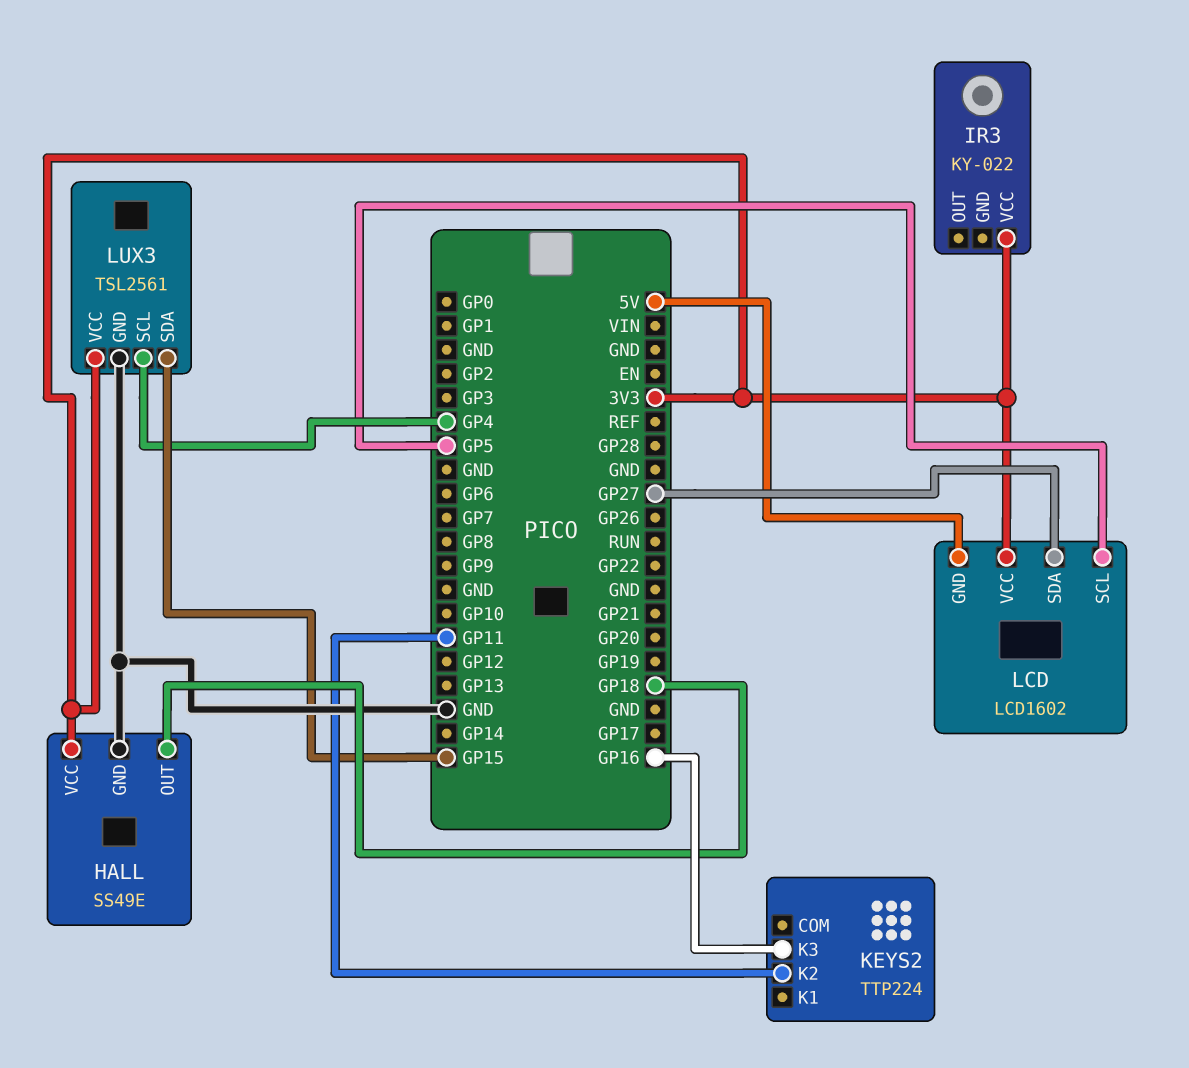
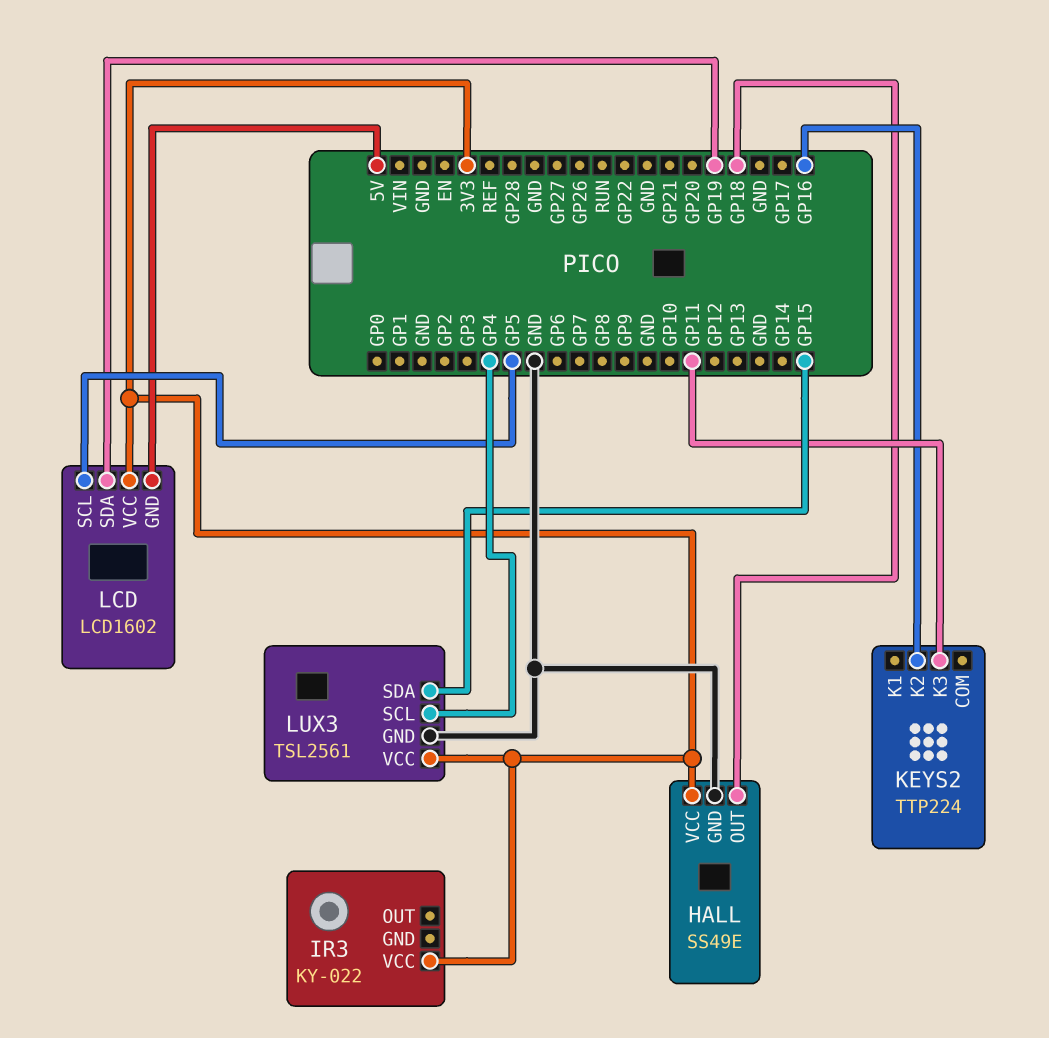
KEYS2 pin K2: GP11 -> GP16
KEYS2 pin K3: GP16 -> GP11
LCD pin SDA: GP27 -> GP19

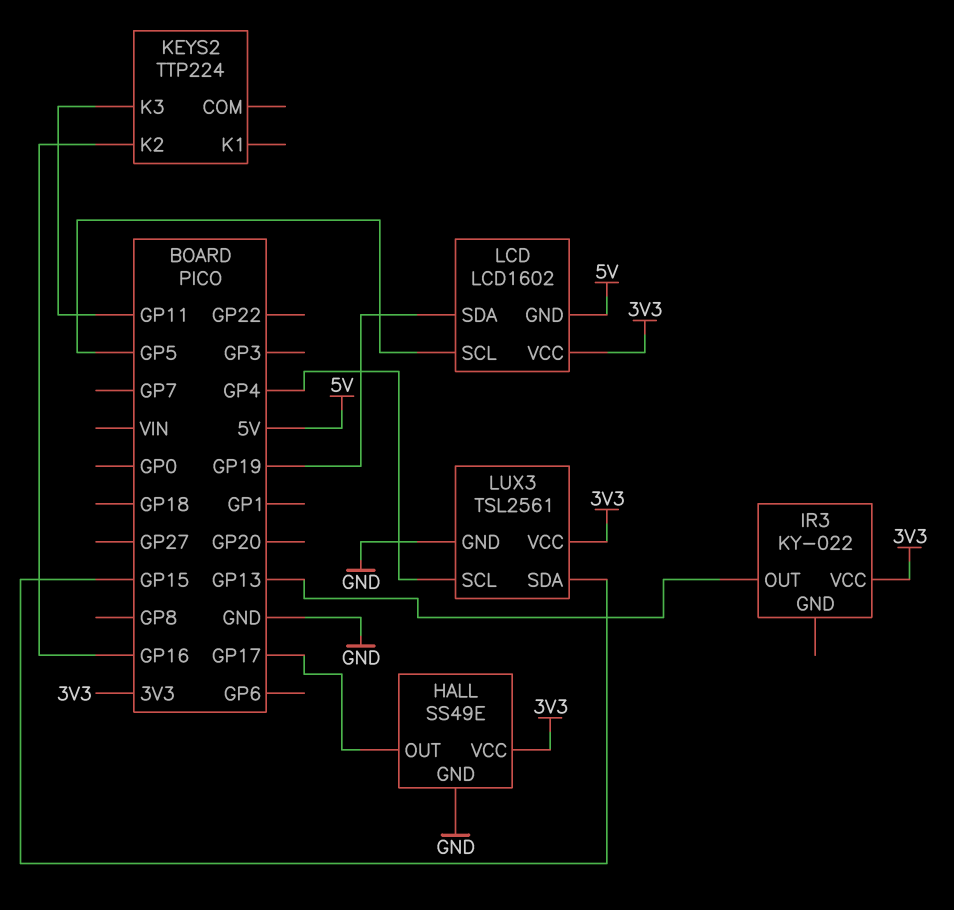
HALL pin OUT: GP18 -> GP17
IR3 pin OUT: none -> GP13

